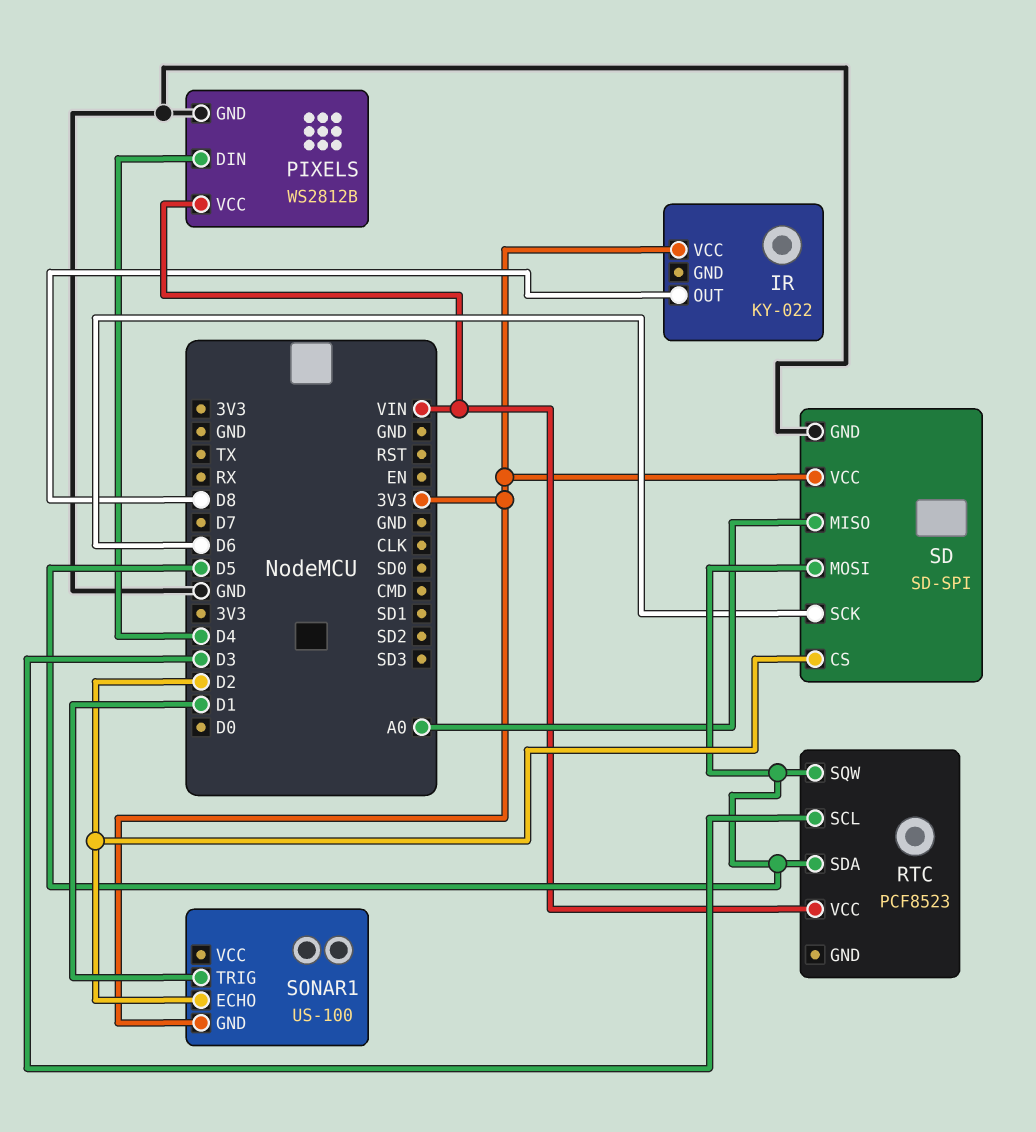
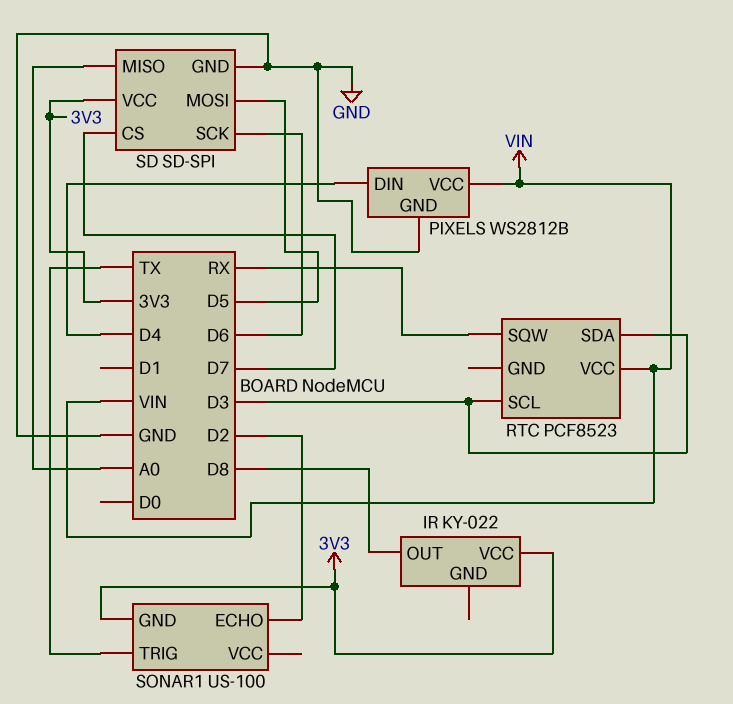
RTC pin SDA: D5 -> D3
RTC pin SQW: D5 -> RX
SD pin CS: D2 -> D7
SONAR1 pin TRIG: D1 -> TX

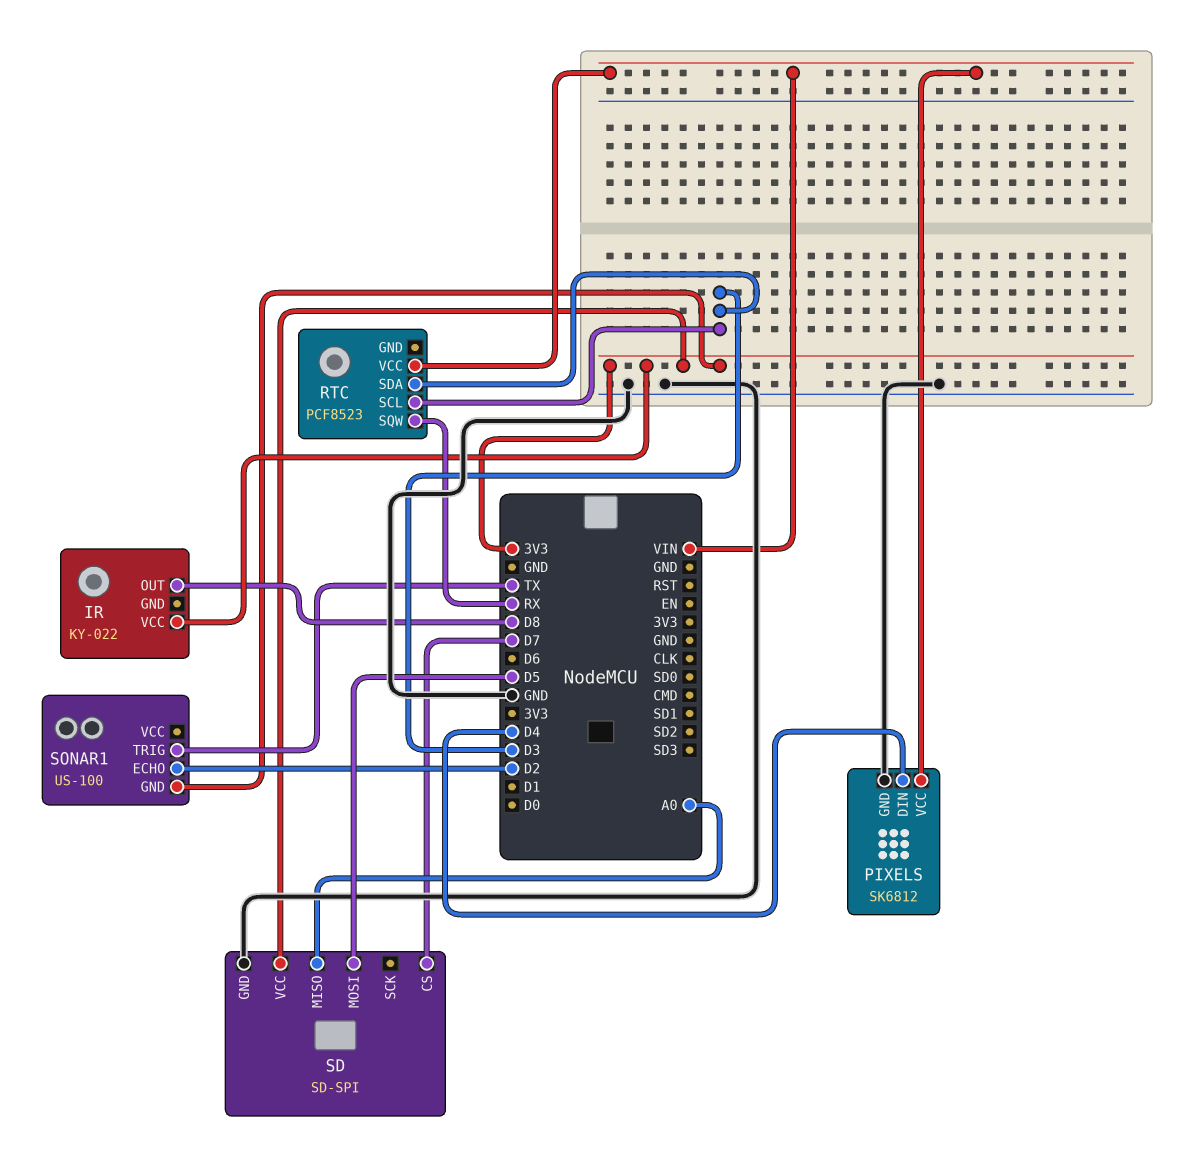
PIXELS: WS2812B -> SK6812
SD pin SCK: D6 -> none

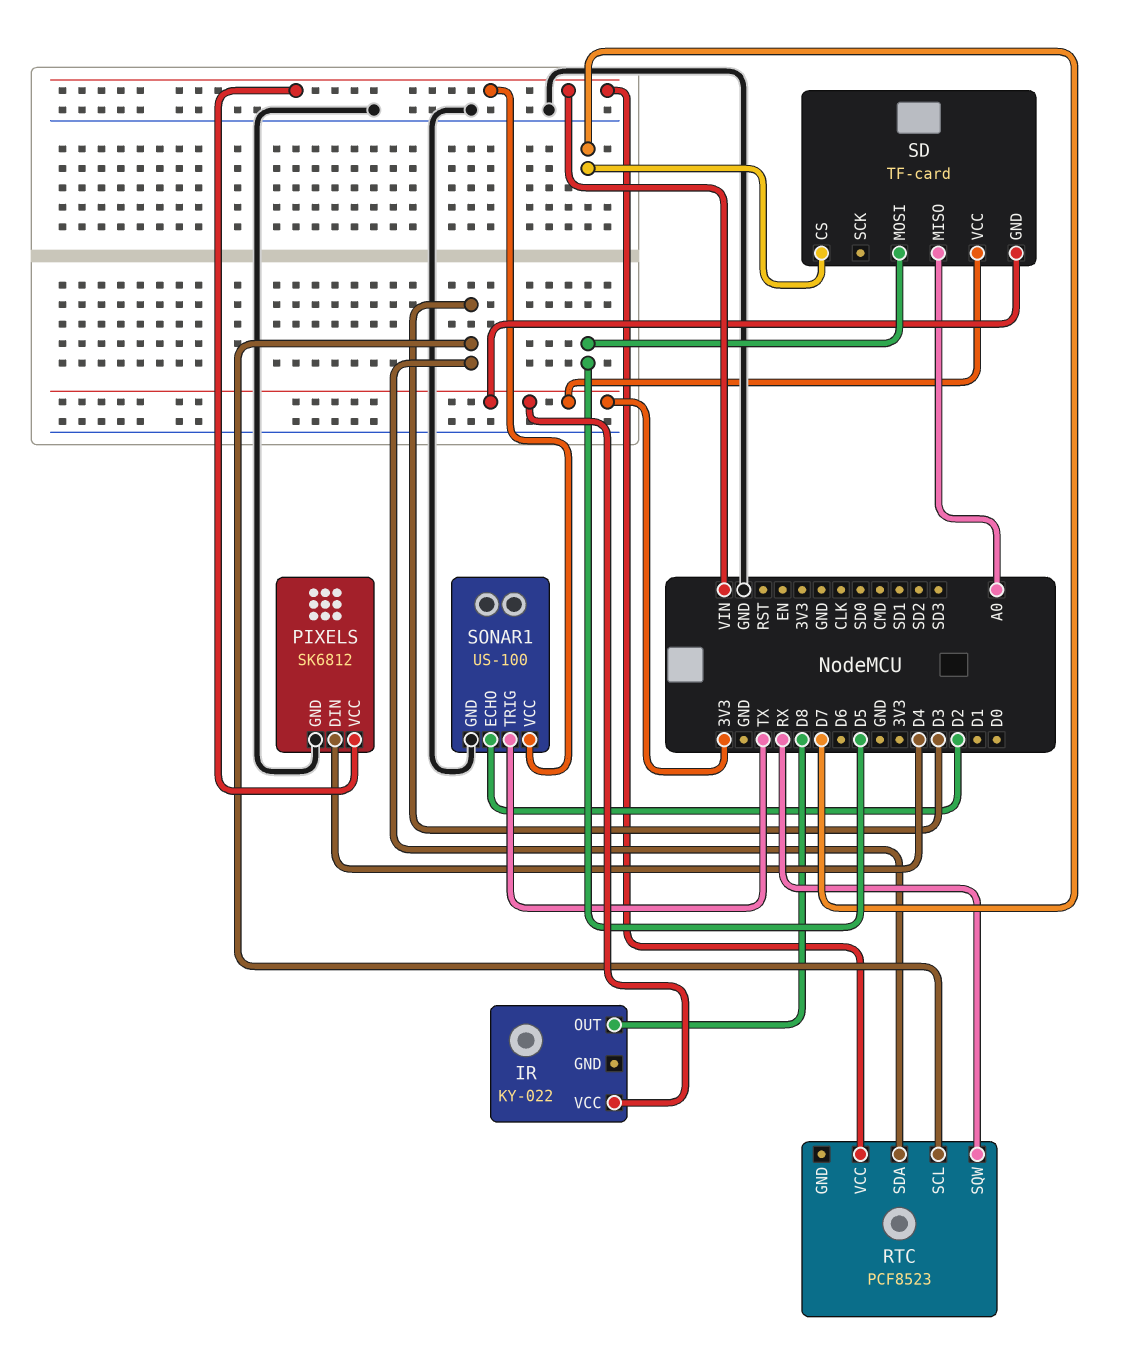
SD: SD-SPI -> TF-card
SD pin GND: GND -> 3V3
SONAR1 pin GND: 3V3 -> GND
SONAR1 pin VCC: none -> VIN

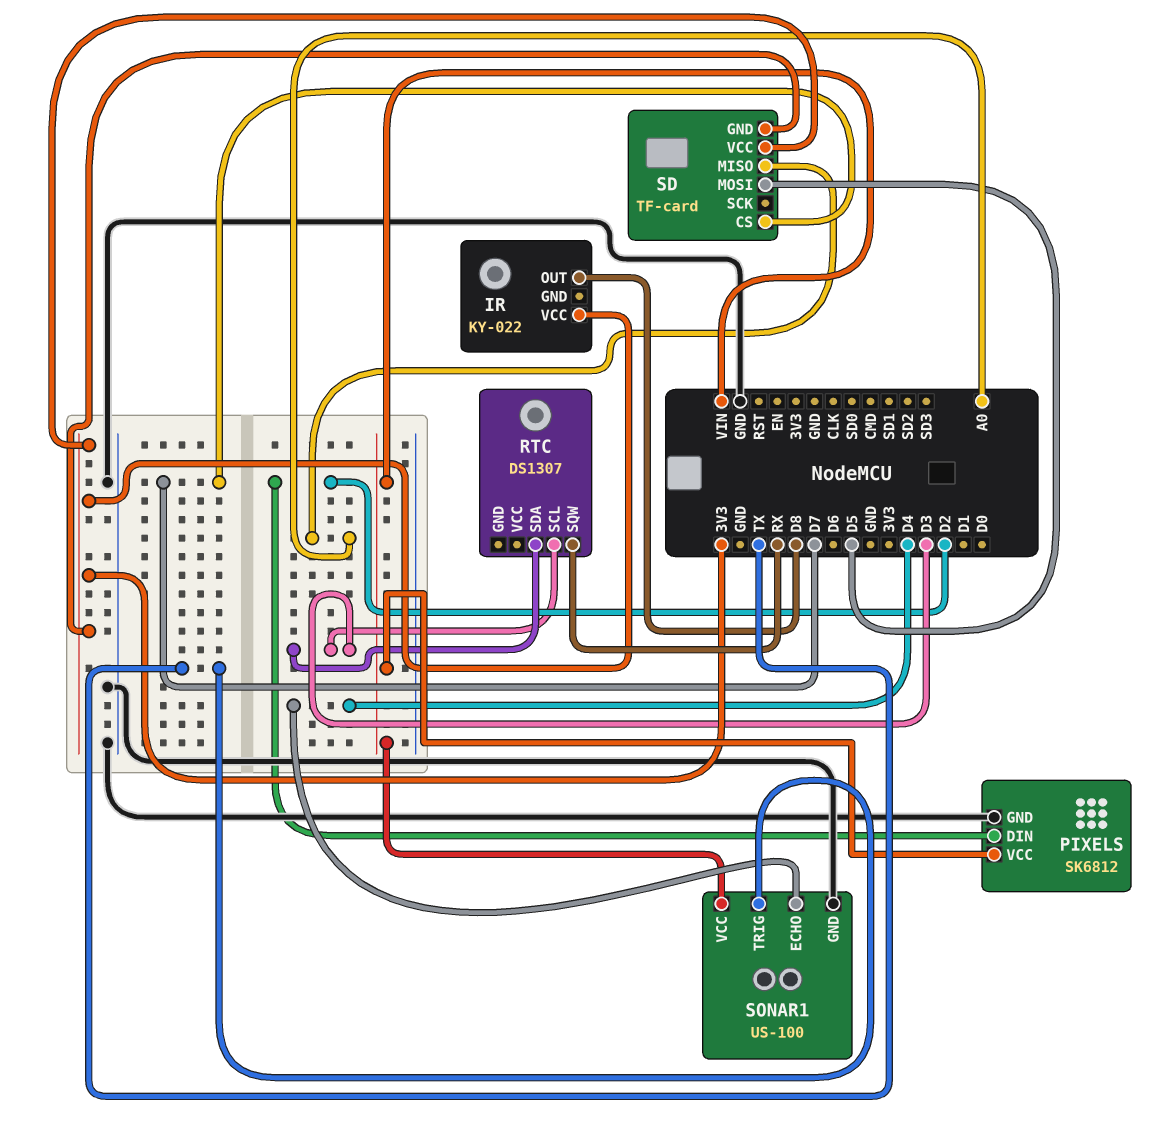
PIXELS pin DIN: D4 -> D2
RTC: PCF8523 -> DS1307
RTC pin VCC: VIN -> none
SONAR1 pin ECHO: D2 -> D4

